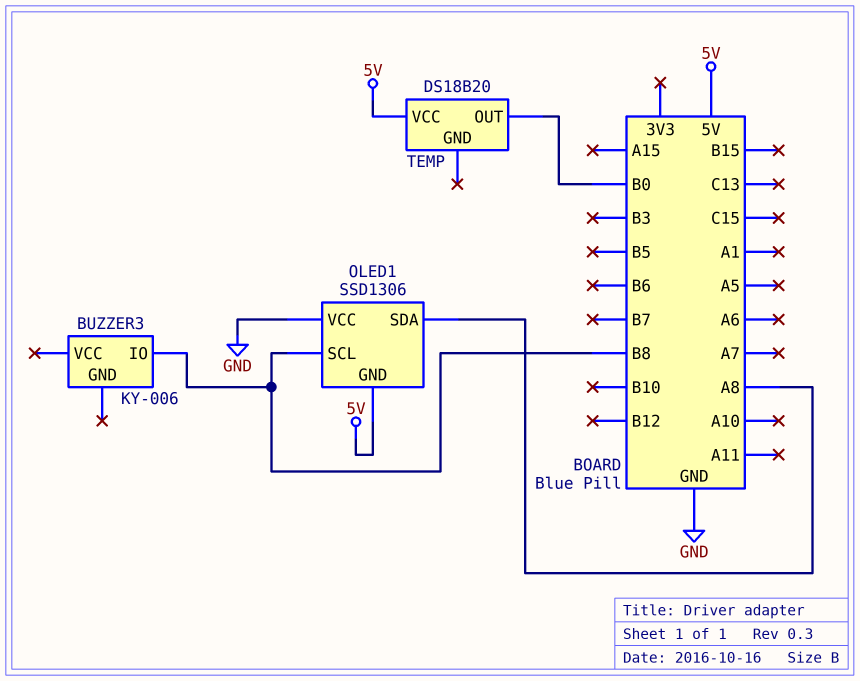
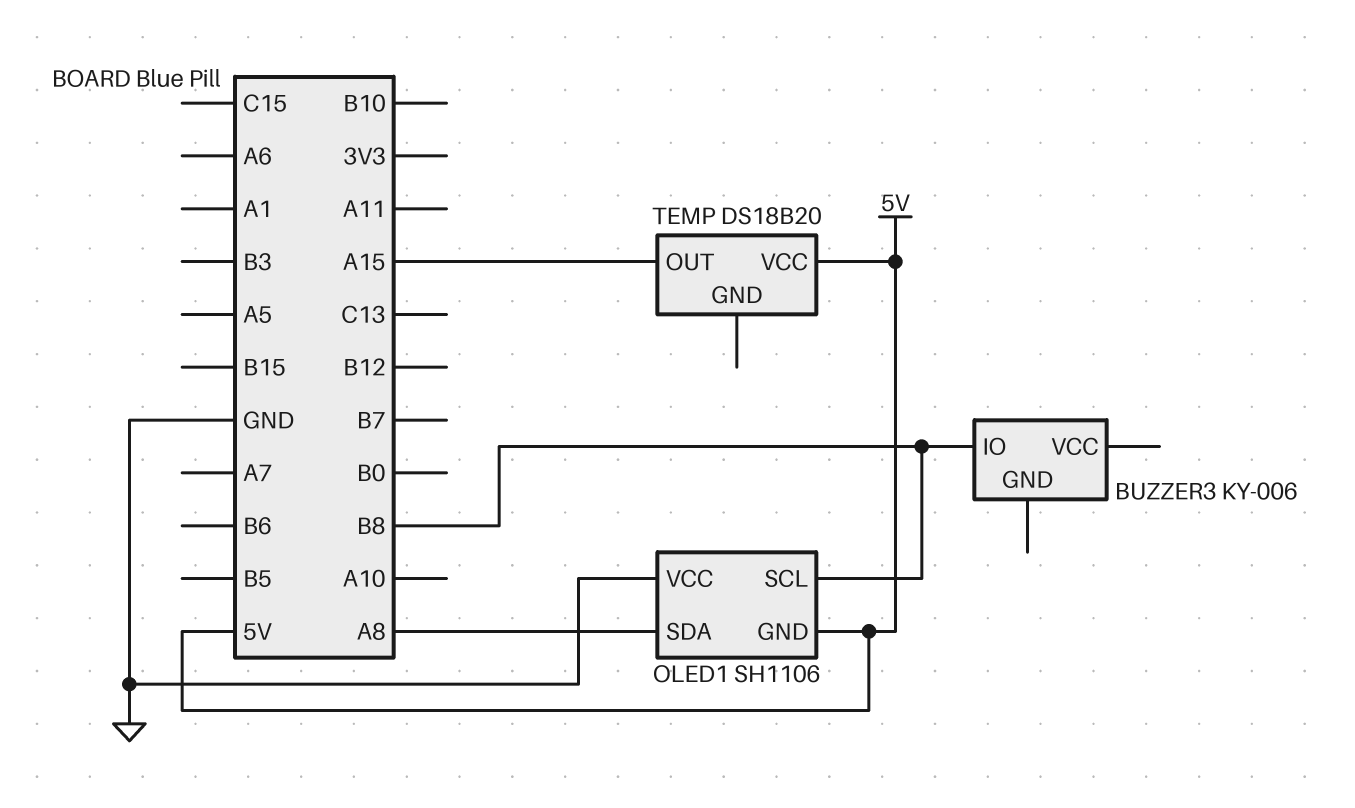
OLED1: SSD1306 -> SH1106
TEMP pin OUT: B0 -> A15

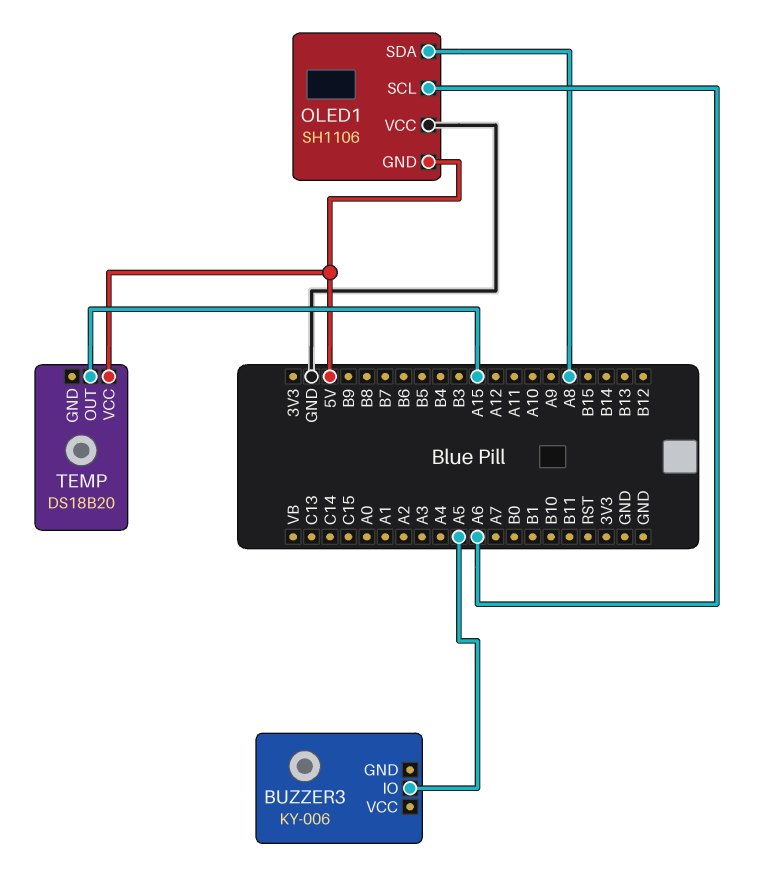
BUZZER3 pin IO: B8 -> A5
OLED1 pin SCL: B8 -> A6

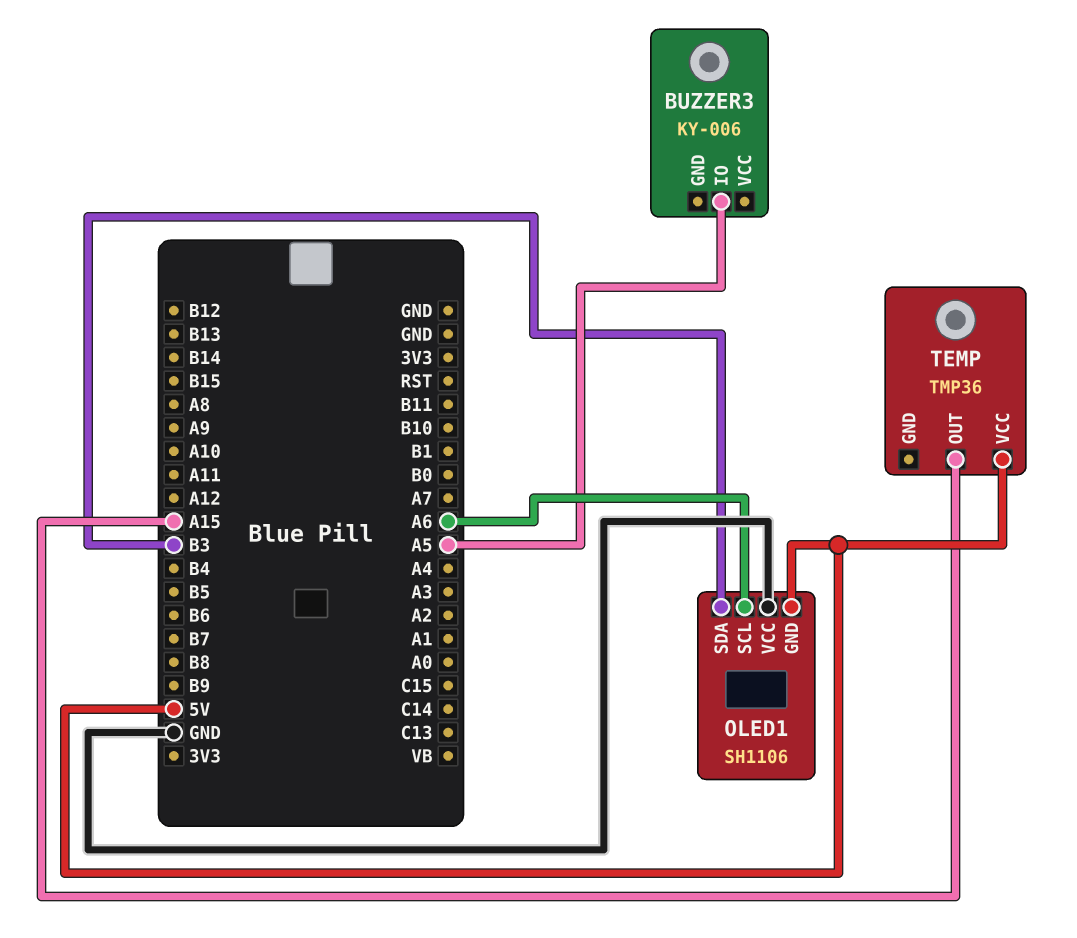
OLED1 pin SDA: A8 -> B3
TEMP: DS18B20 -> TMP36

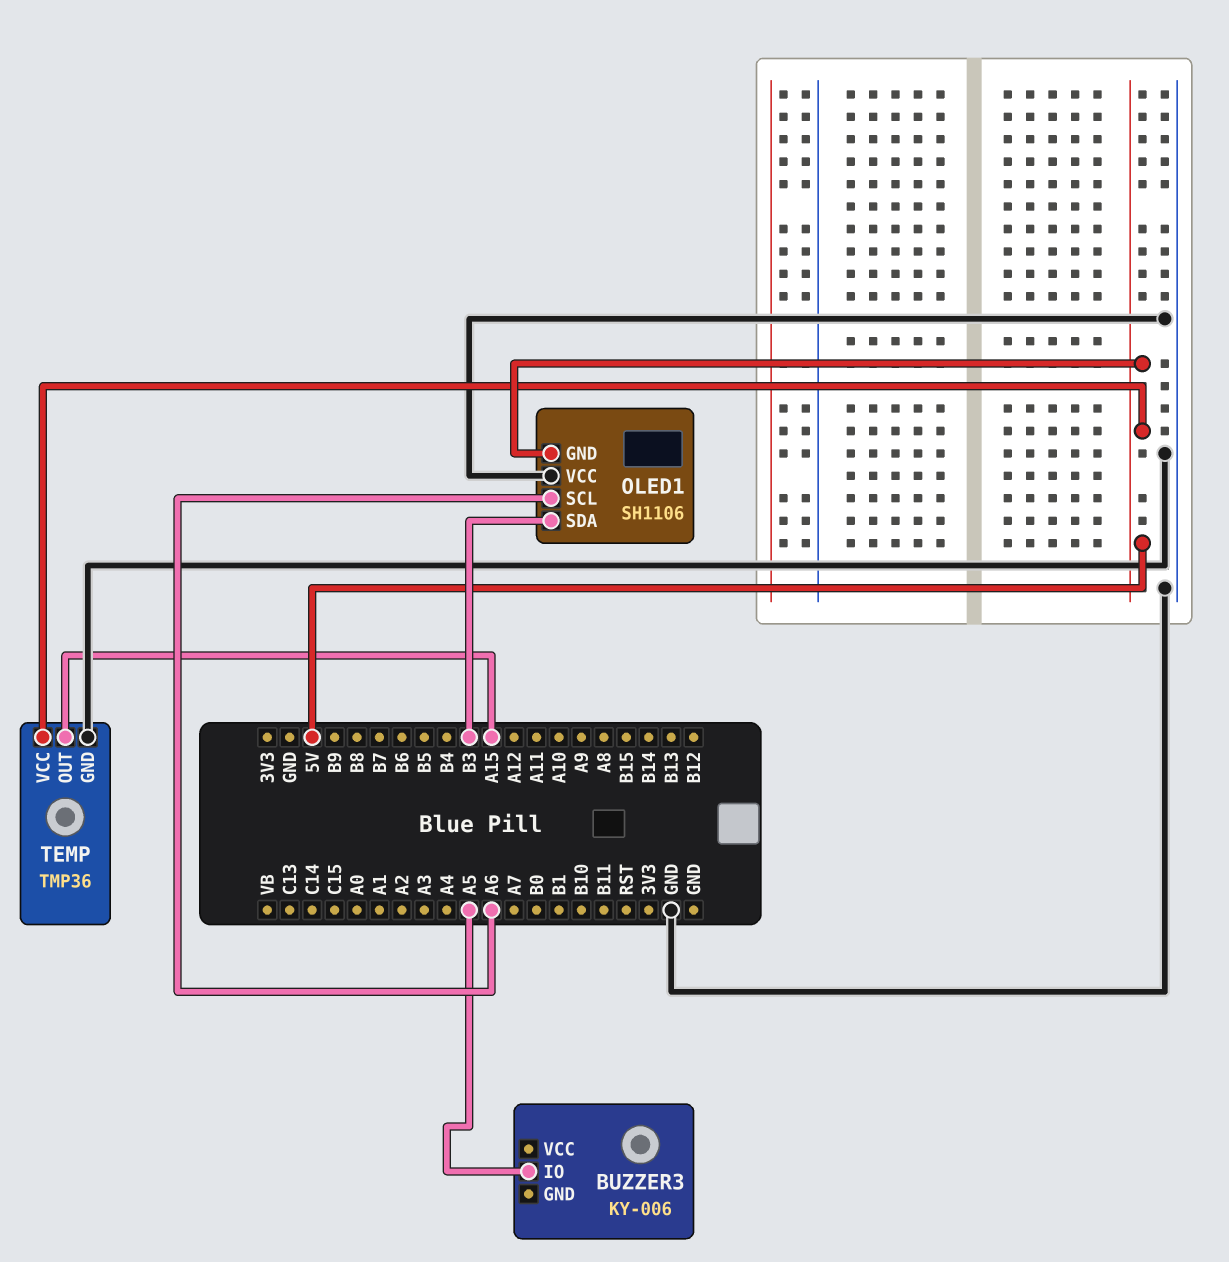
TEMP pin GND: none -> GND

